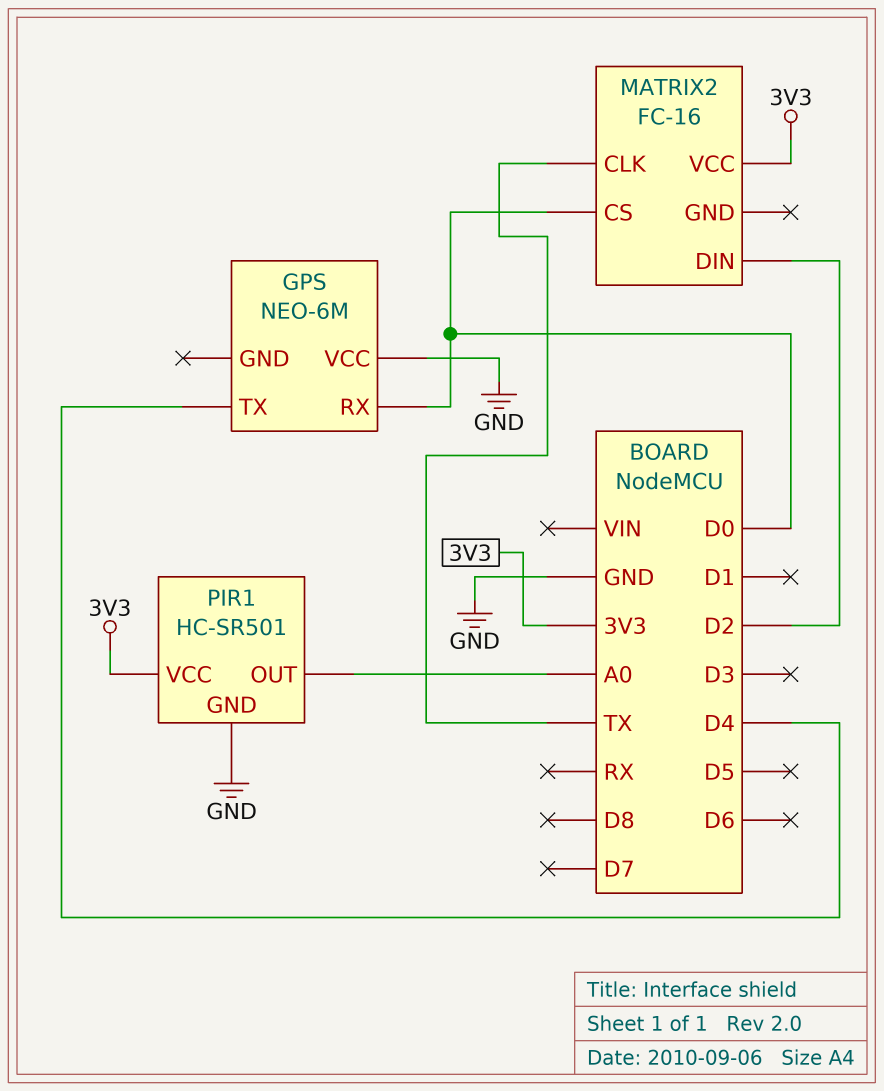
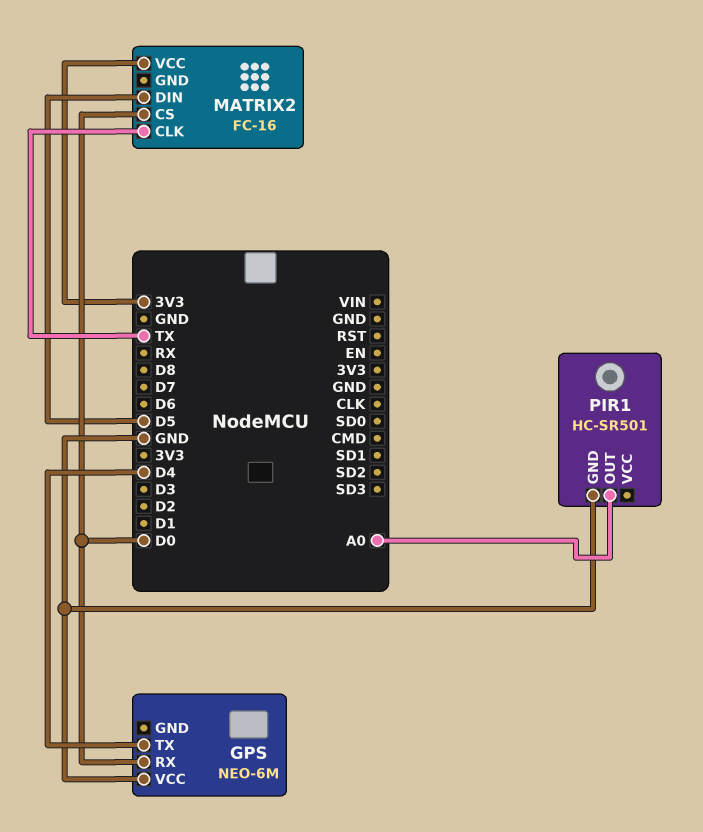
MATRIX2 pin DIN: D2 -> D5
PIR1 pin VCC: 3V3 -> none

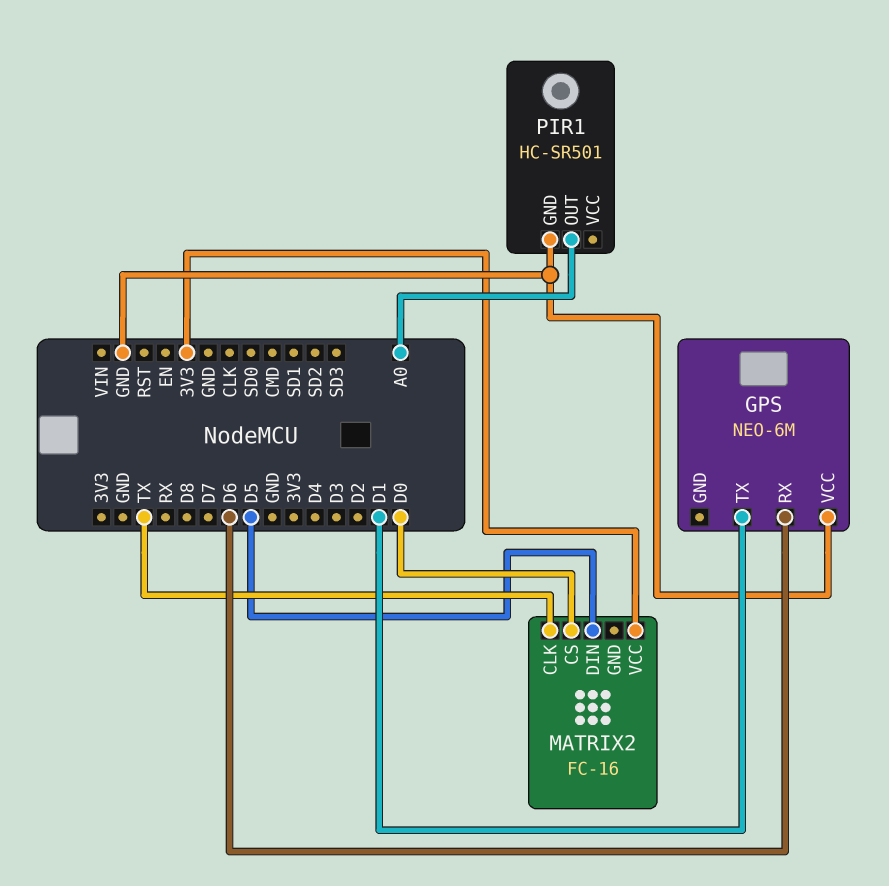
GPS pin RX: D0 -> D6
GPS pin TX: D4 -> D1

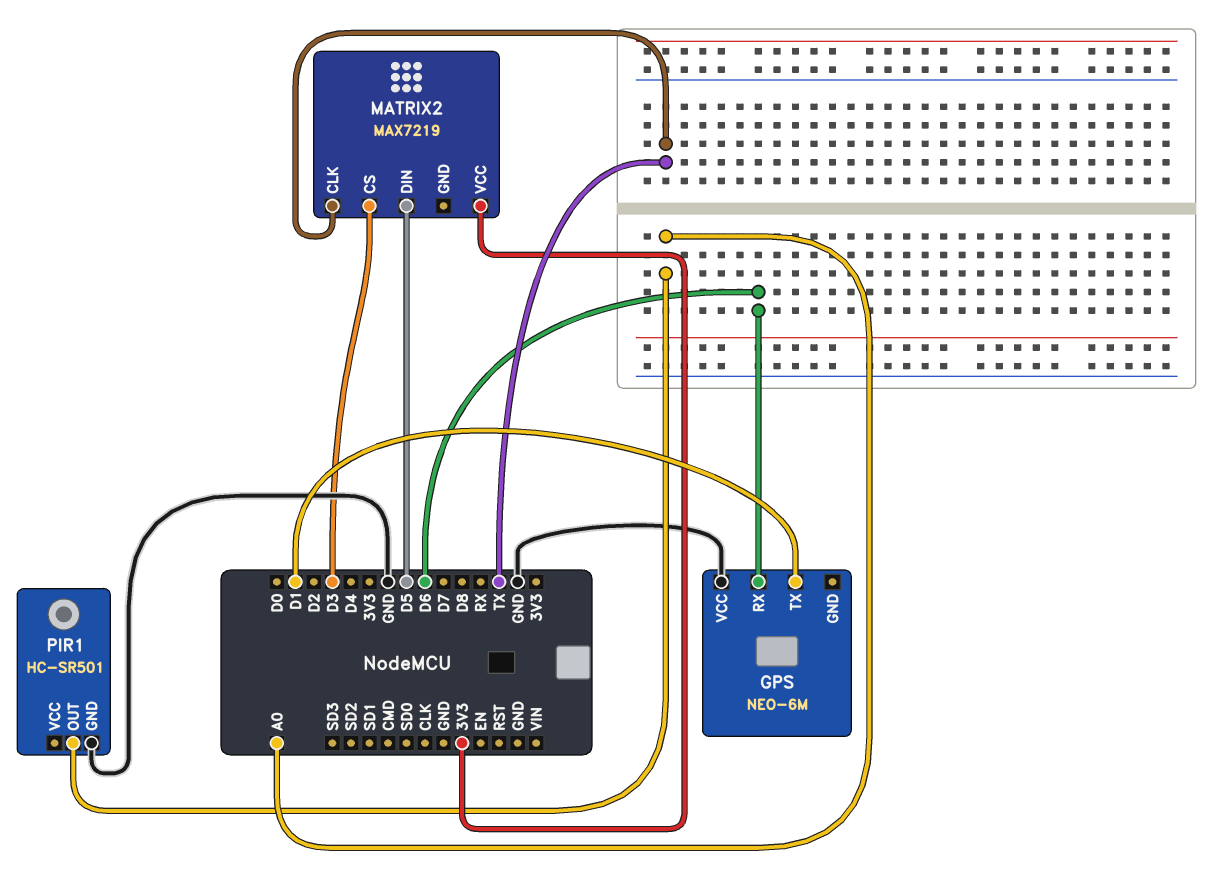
MATRIX2: FC-16 -> MAX7219
MATRIX2 pin CS: D0 -> D3

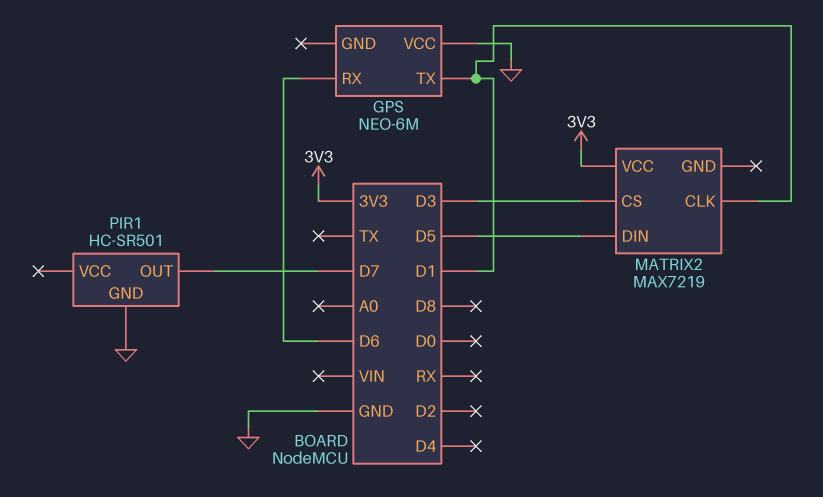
MATRIX2 pin CLK: TX -> D1
PIR1 pin OUT: A0 -> D7

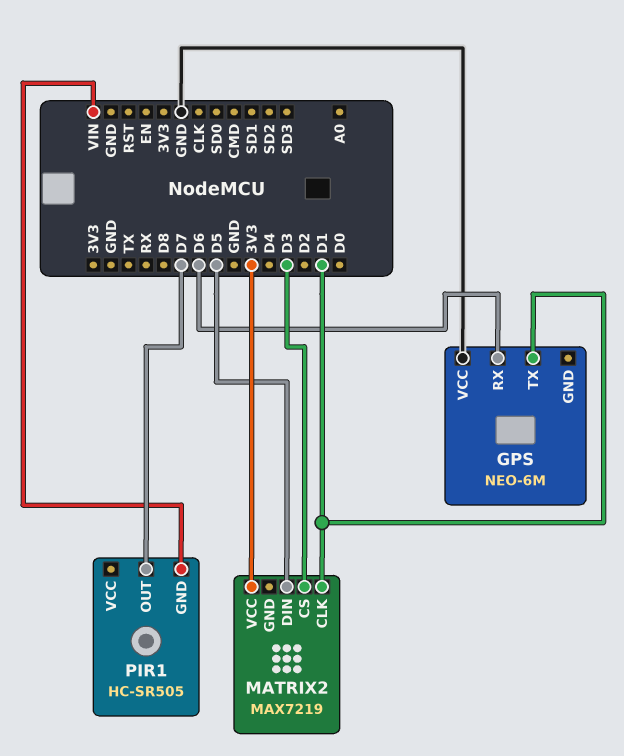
PIR1: HC-SR501 -> HC-SR505
PIR1 pin GND: GND -> VIN

